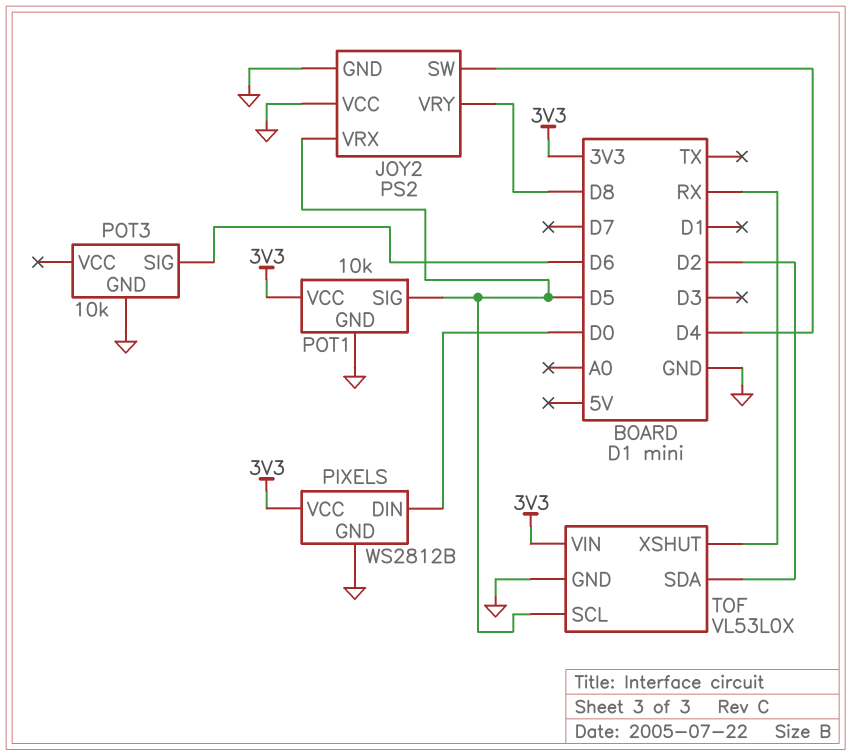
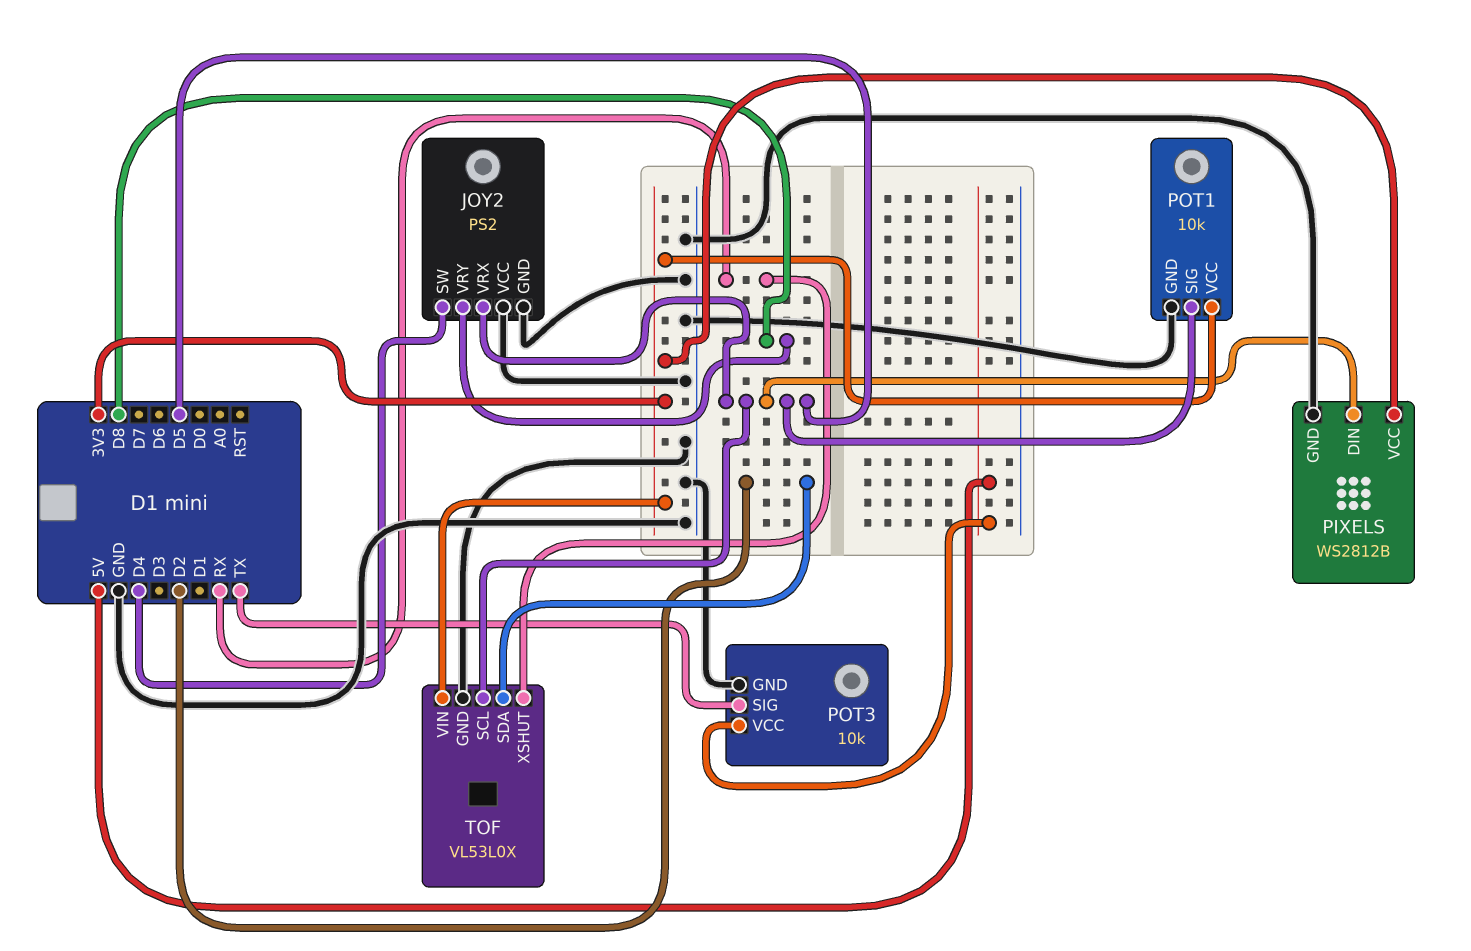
PIXELS pin DIN: D0 -> D5
POT3 pin SIG: D6 -> TX
POT3 pin VCC: none -> 5V

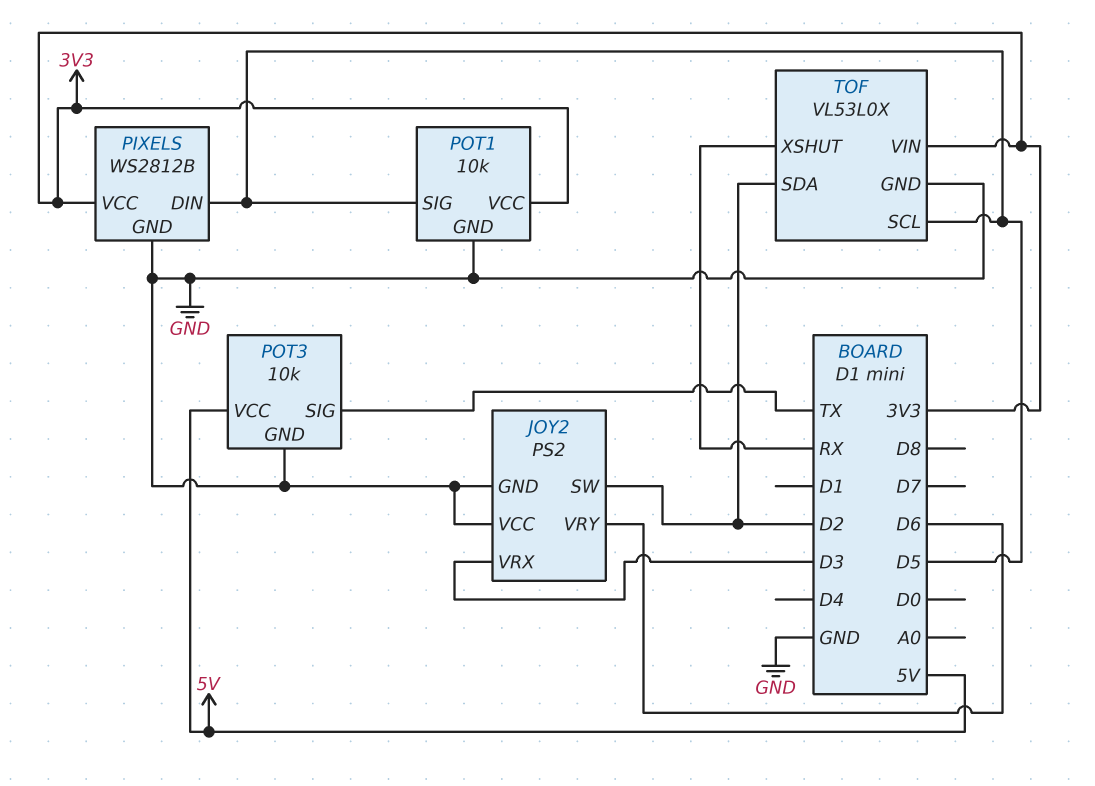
JOY2 pin SW: D4 -> D2
JOY2 pin VRX: D5 -> D3
JOY2 pin VRY: D8 -> D6

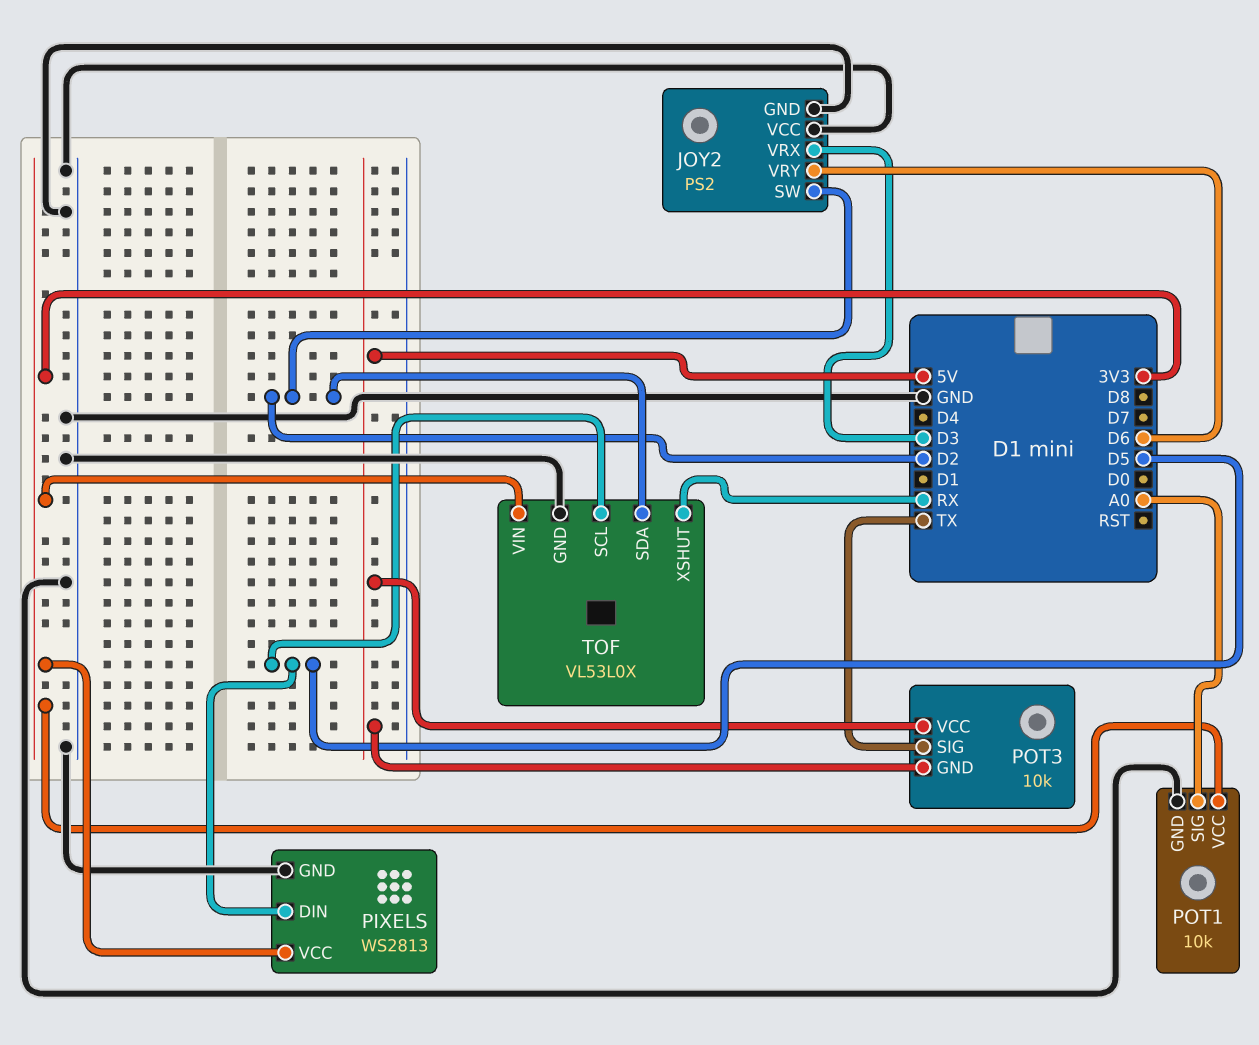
PIXELS: WS2812B -> WS2813
POT1 pin SIG: D5 -> A0
POT3 pin GND: GND -> 5V

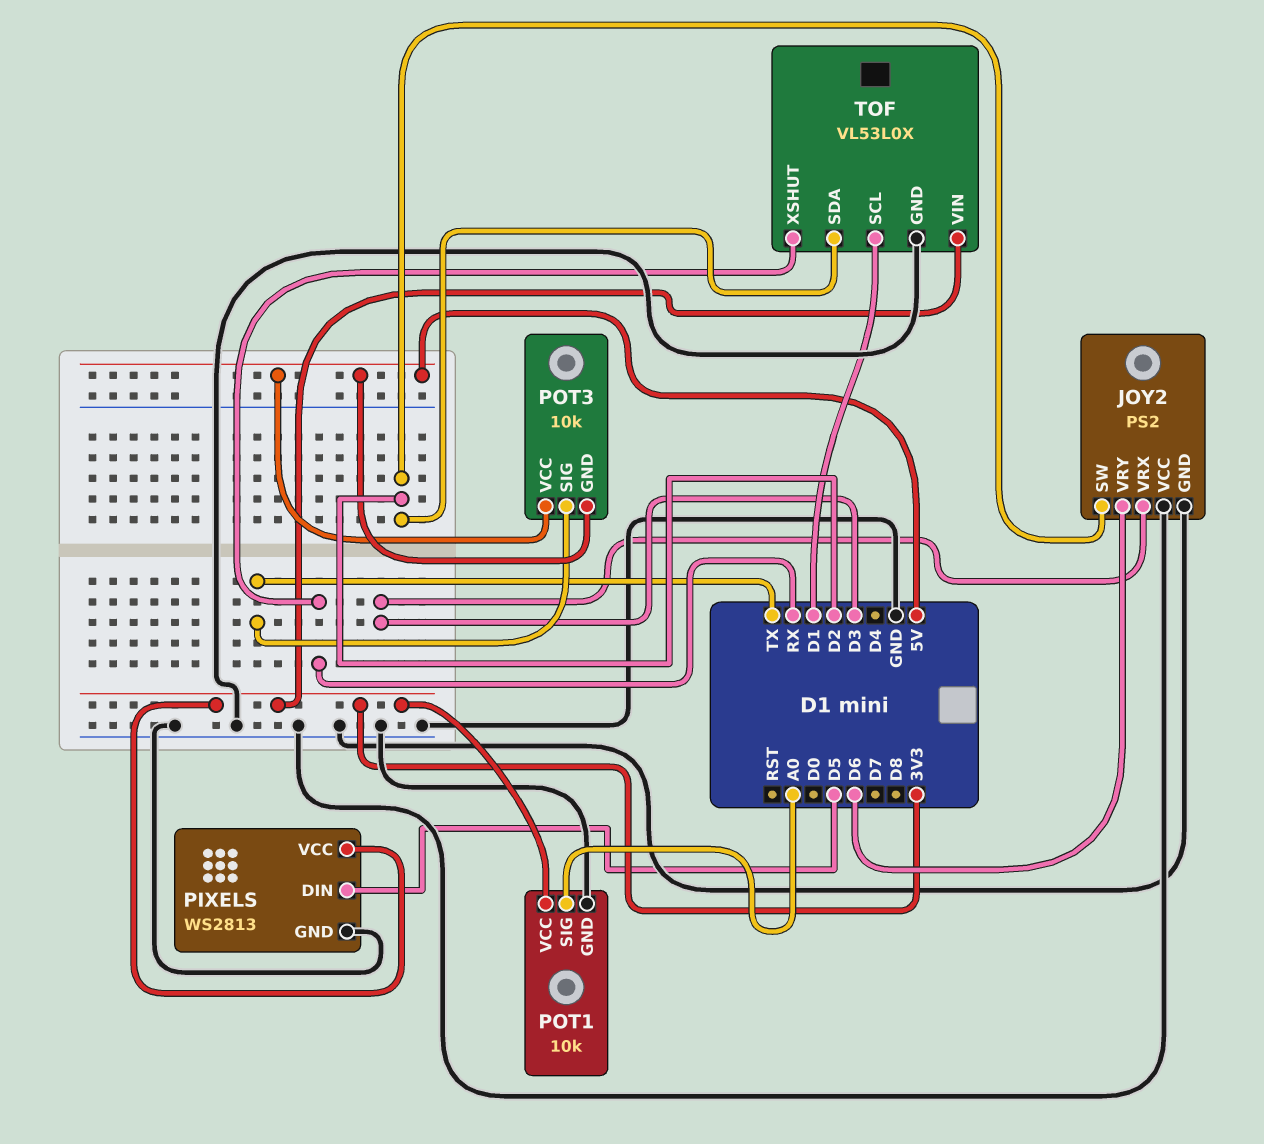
TOF pin SCL: D5 -> D1

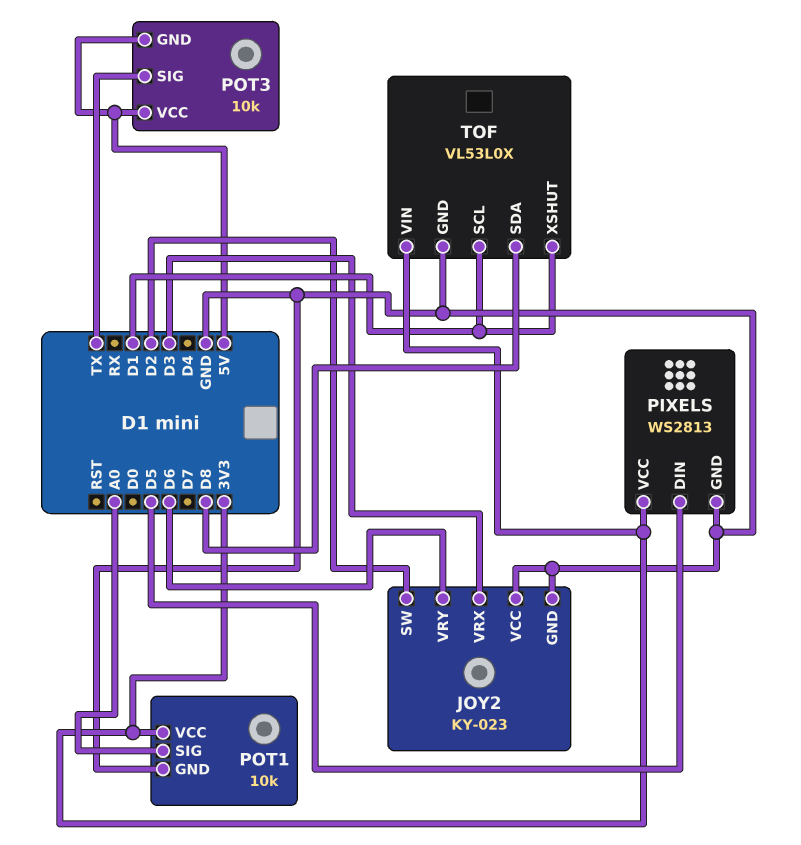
JOY2: PS2 -> KY-023
TOF pin SDA: D2 -> D8
TOF pin XSHUT: RX -> D1

